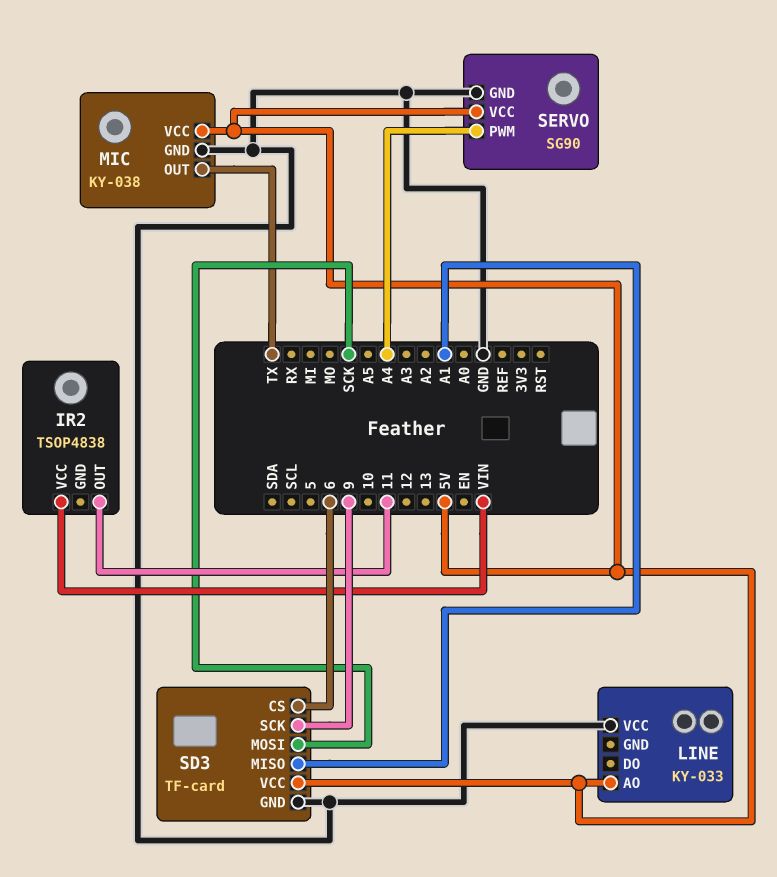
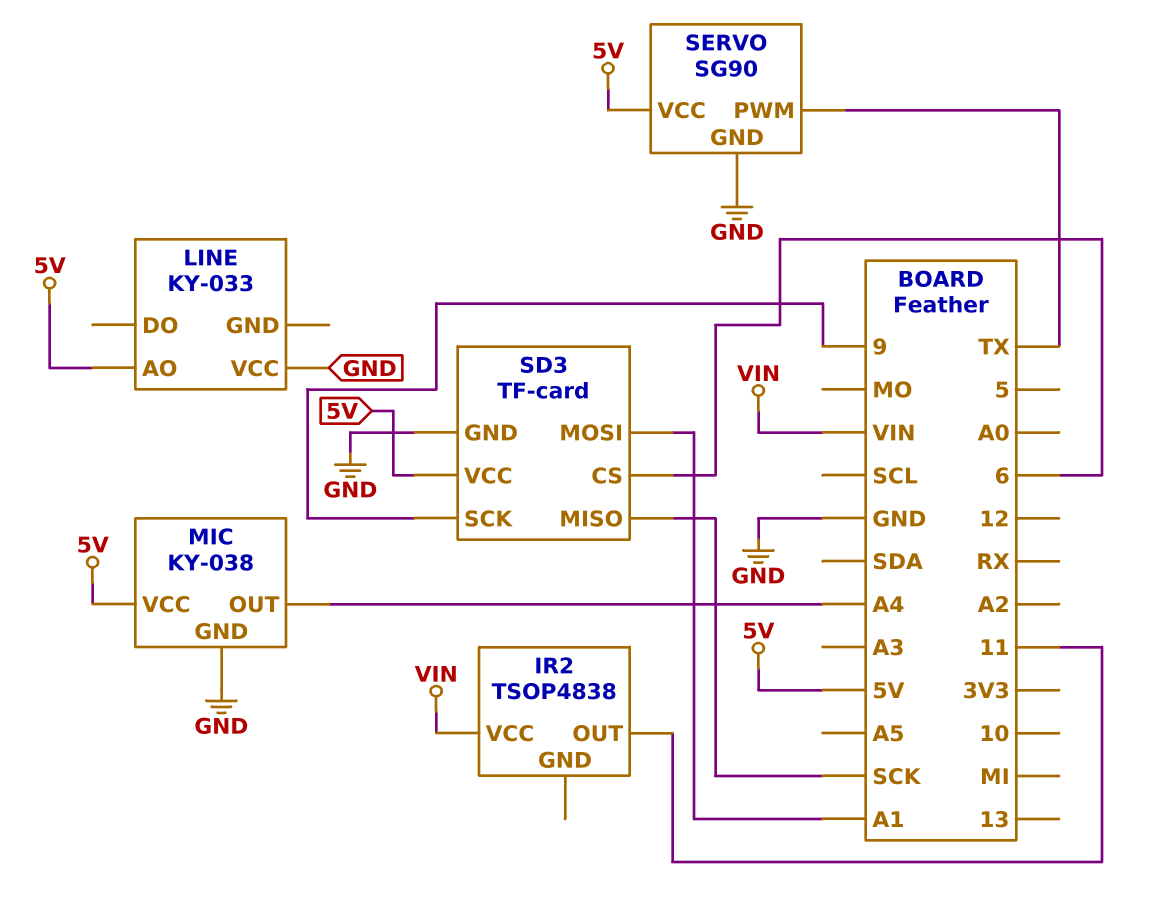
MIC pin OUT: TX -> A4
SD3 pin MISO: A1 -> SCK
SD3 pin MOSI: SCK -> A1
SERVO pin PWM: A4 -> TX

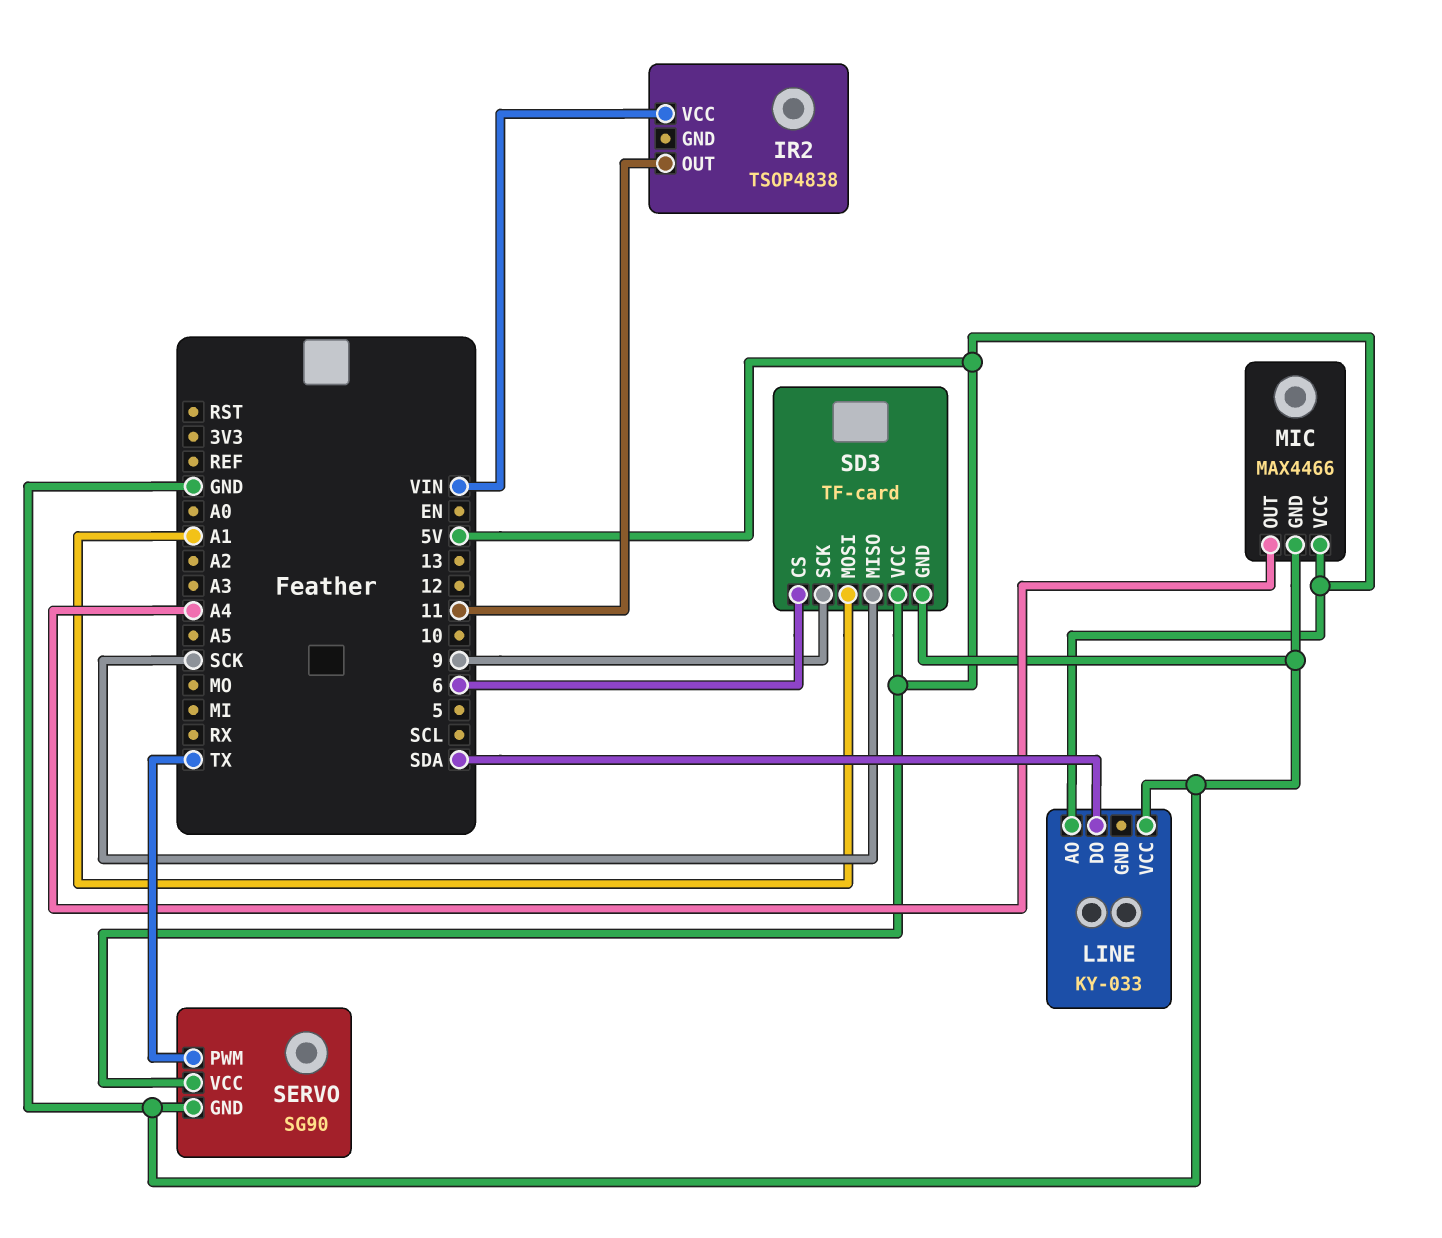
LINE pin DO: none -> SDA
MIC: KY-038 -> MAX4466

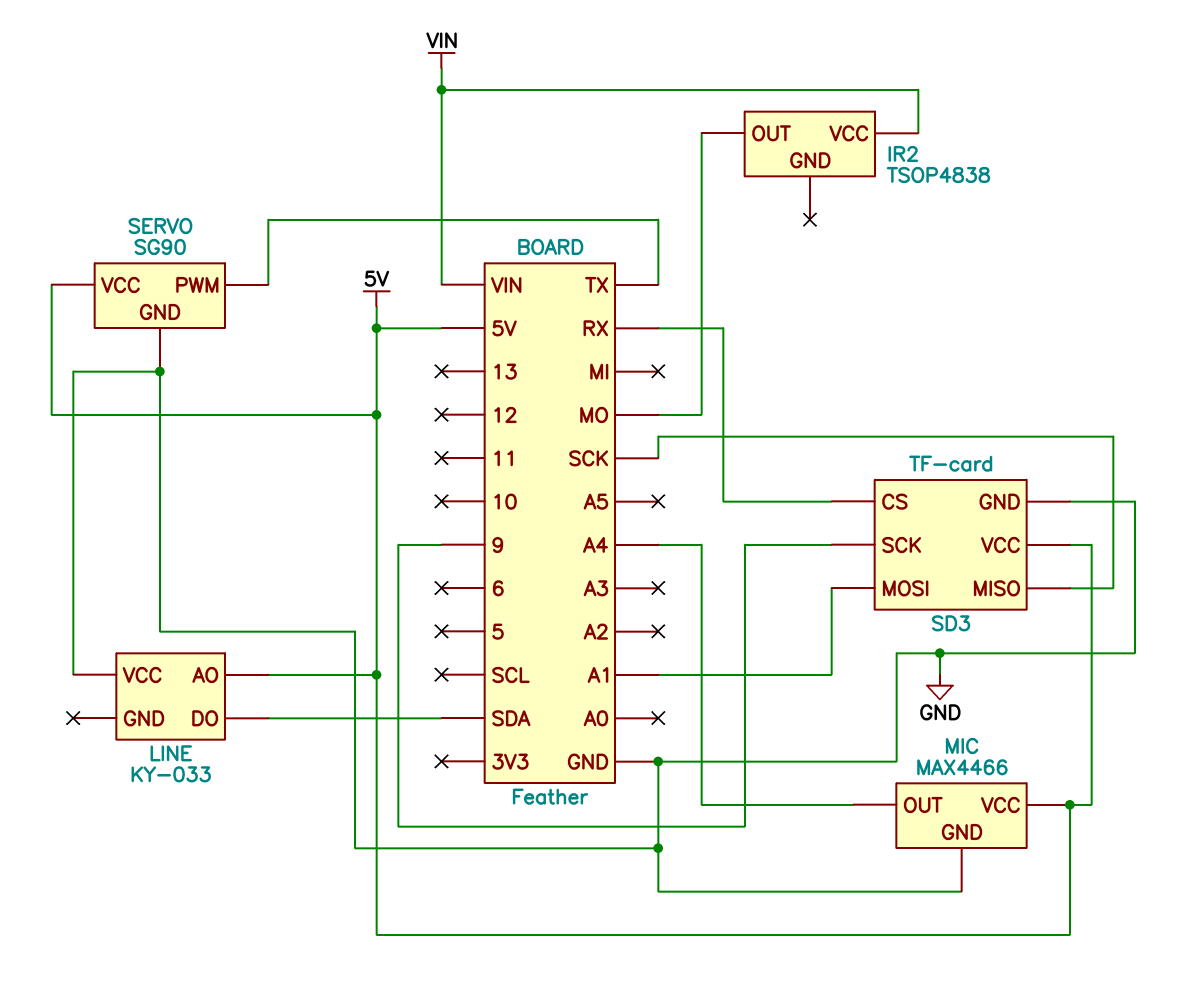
IR2 pin OUT: 11 -> MO
SD3 pin CS: 6 -> RX

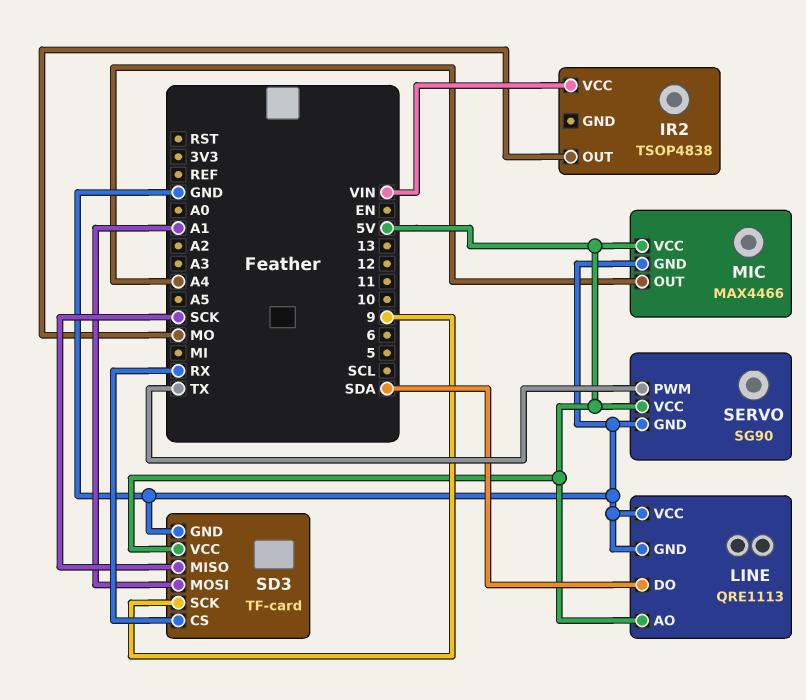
LINE: KY-033 -> QRE1113
LINE pin GND: none -> GND

